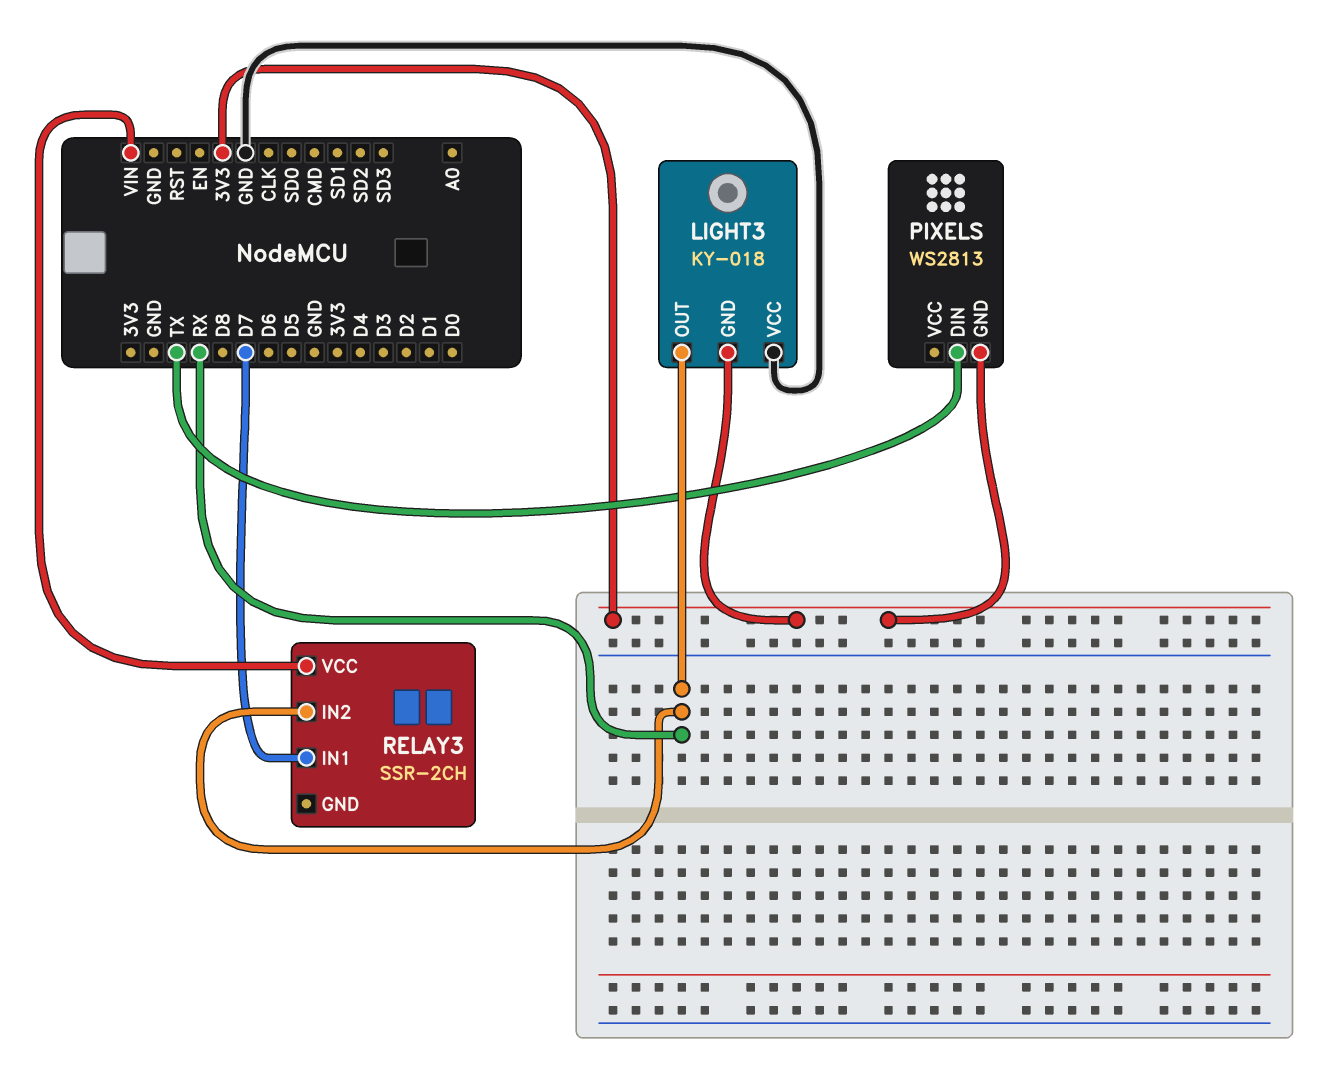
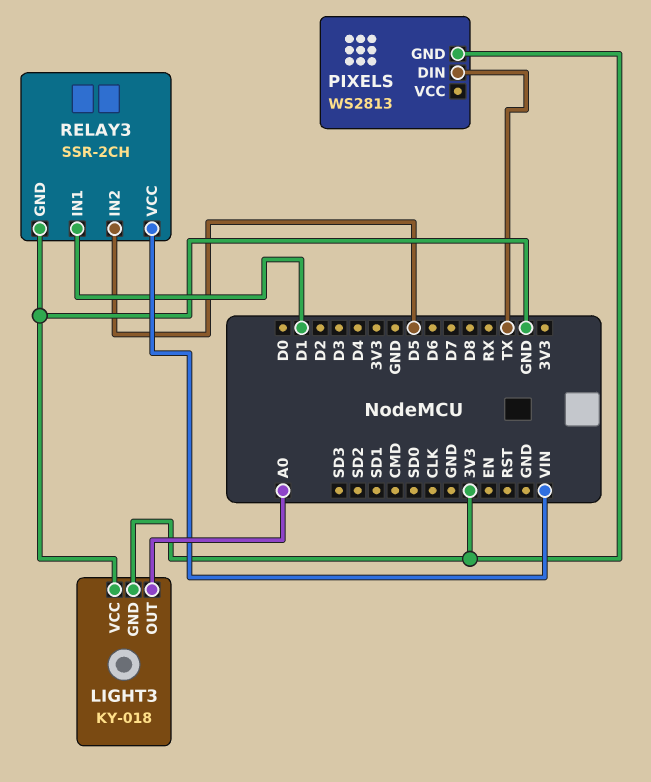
LIGHT3 pin OUT: RX -> A0
RELAY3 pin GND: none -> GND
RELAY3 pin IN1: D7 -> D1
RELAY3 pin IN2: RX -> D5

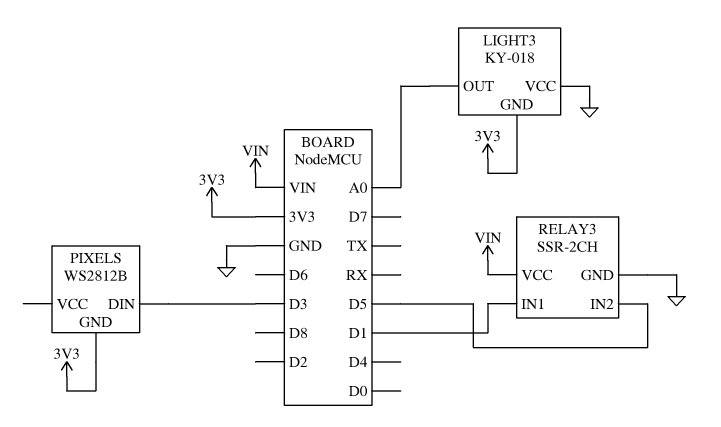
PIXELS: WS2813 -> WS2812B
PIXELS pin DIN: TX -> D3

